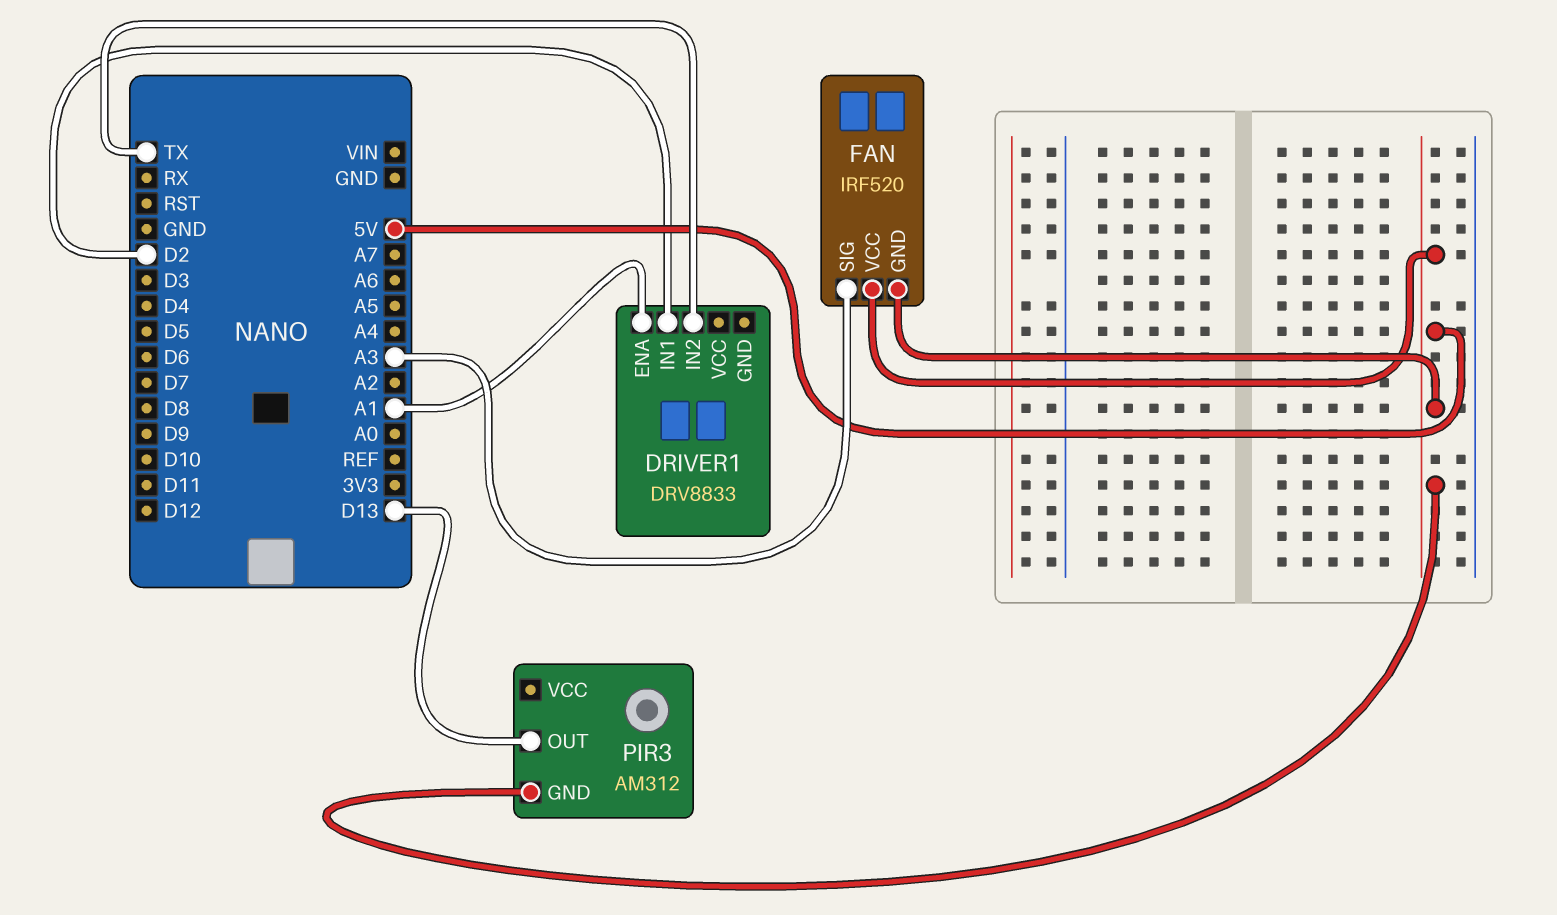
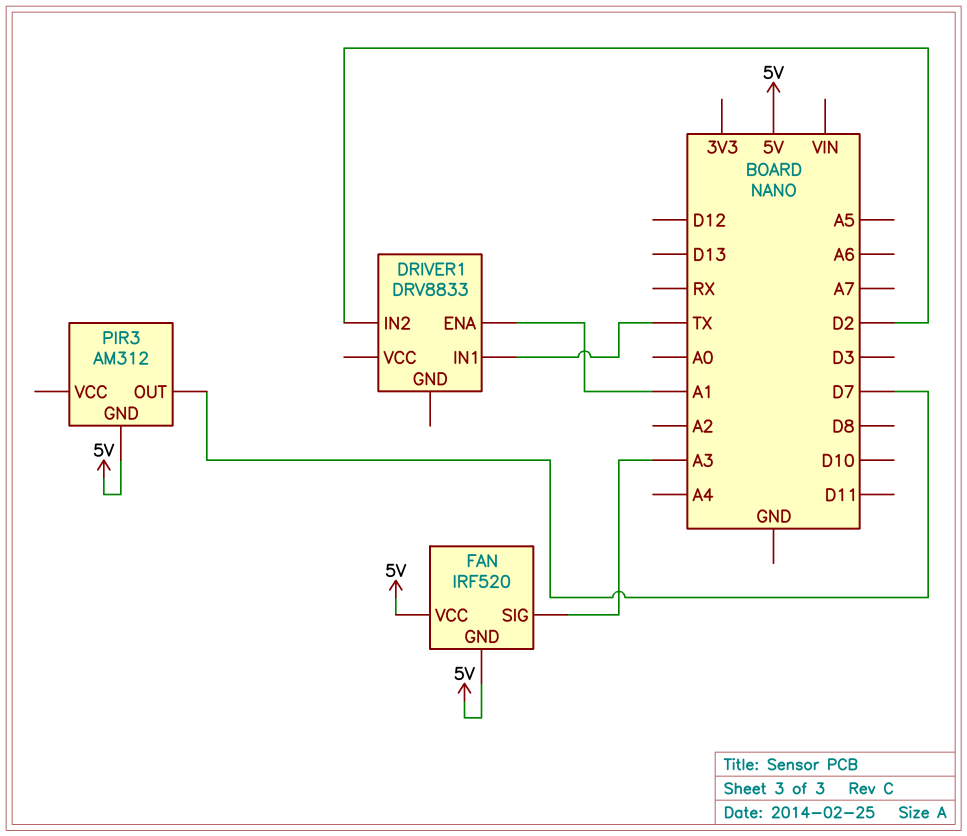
DRIVER1 pin IN1: D2 -> TX
DRIVER1 pin IN2: TX -> D2
PIR3 pin OUT: D13 -> D7

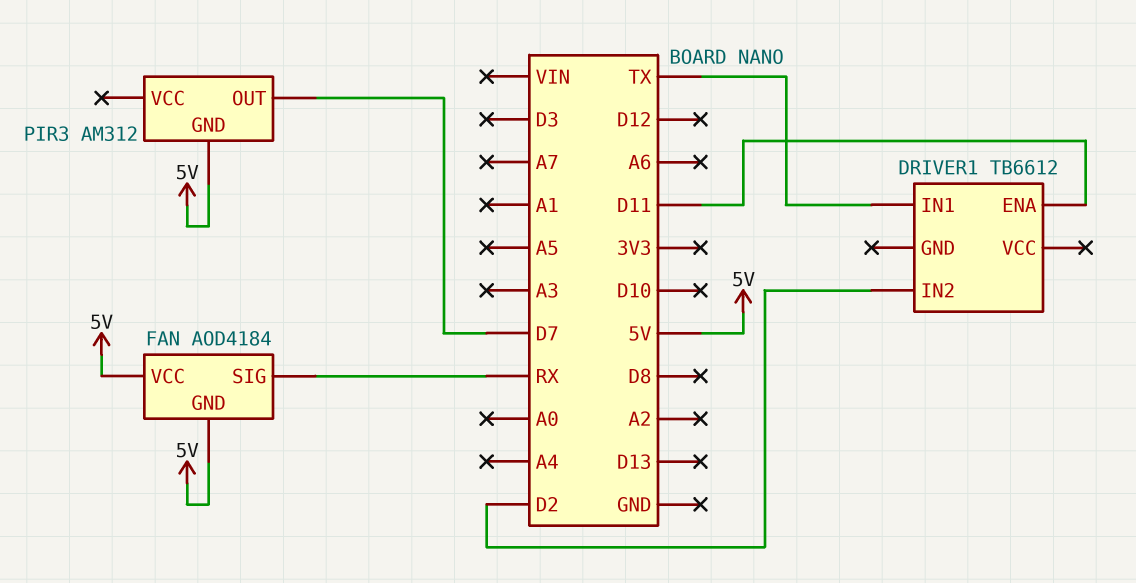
DRIVER1: DRV8833 -> TB6612
DRIVER1 pin ENA: A1 -> D11
FAN: IRF520 -> AOD4184
FAN pin SIG: A3 -> RX

